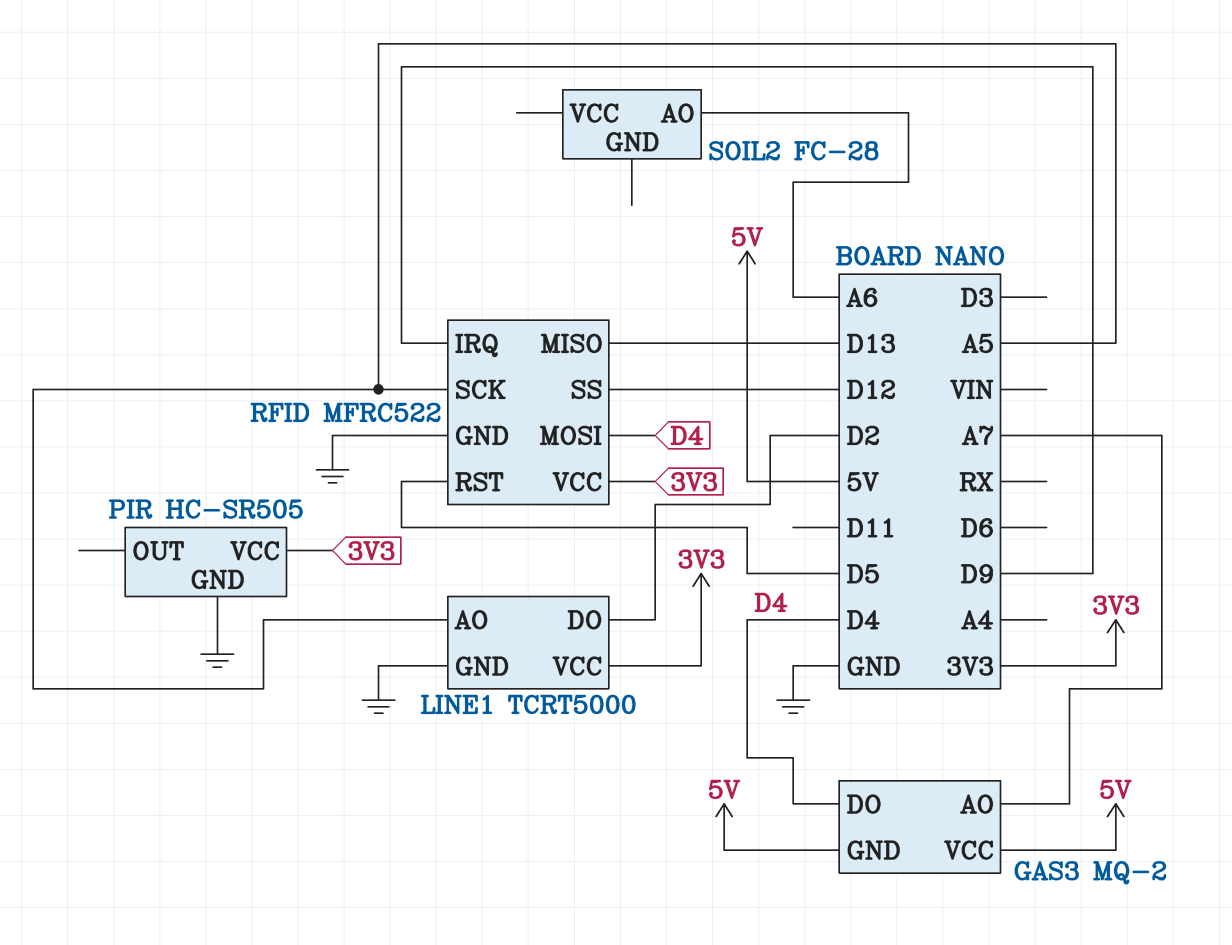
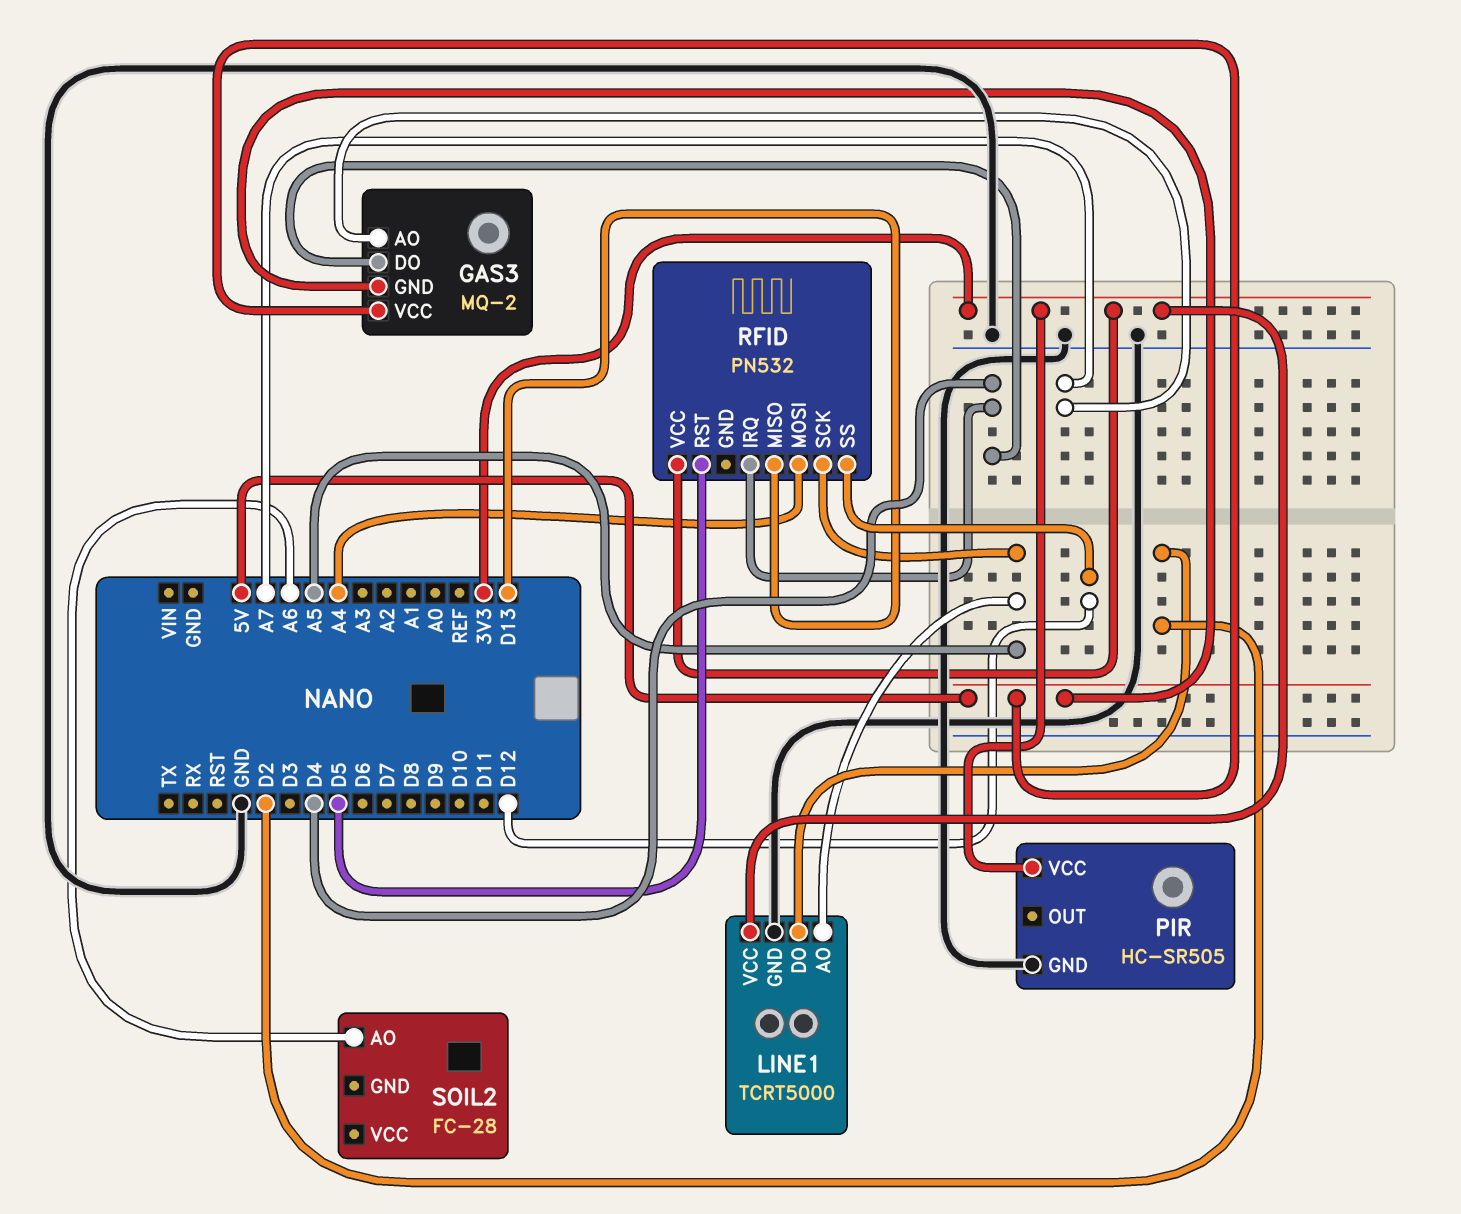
RFID: MFRC522 -> PN532
RFID pin GND: GND -> none
RFID pin IRQ: D9 -> D4
RFID pin MOSI: D4 -> A4

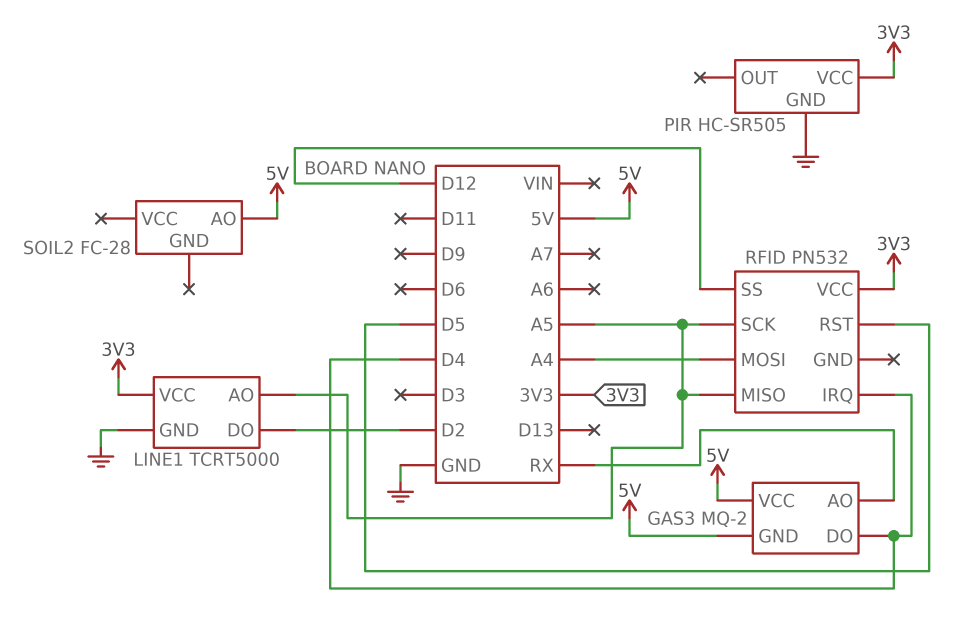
GAS3 pin AO: A7 -> RX
RFID pin MISO: D13 -> A5
SOIL2 pin AO: A6 -> 5V

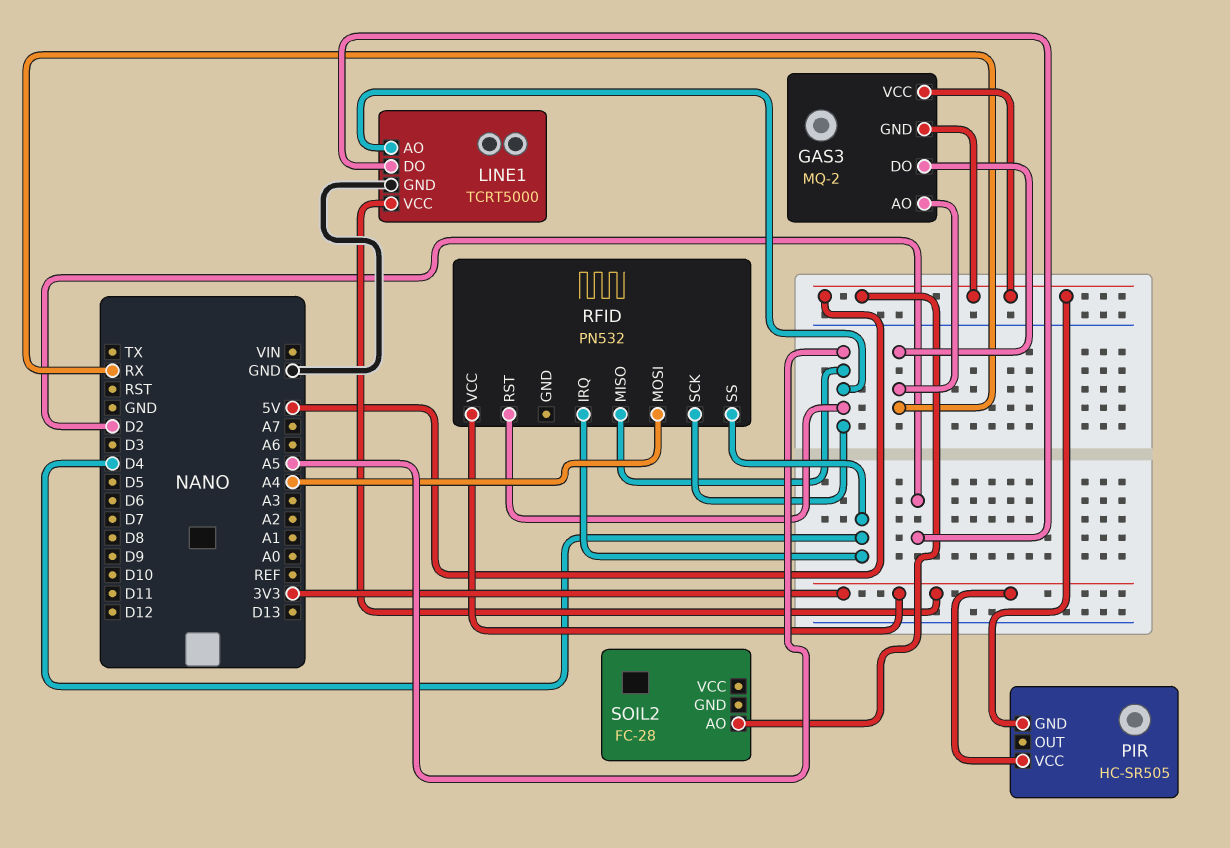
GAS3 pin DO: D4 -> RX
PIR pin GND: GND -> 5V
RFID pin RST: D5 -> A5
RFID pin SS: D12 -> D4

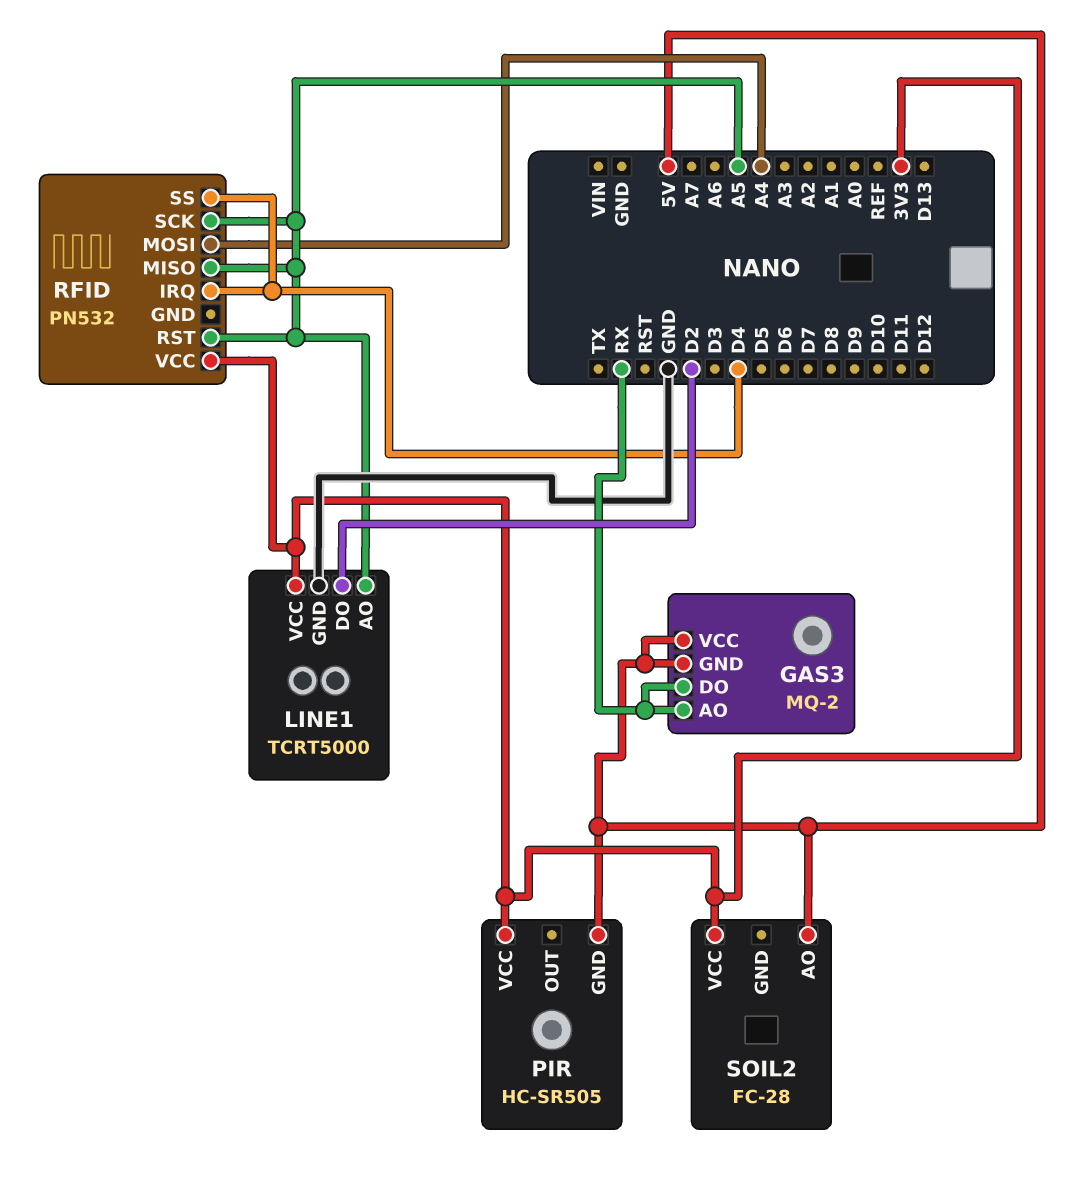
SOIL2 pin VCC: none -> 3V3

